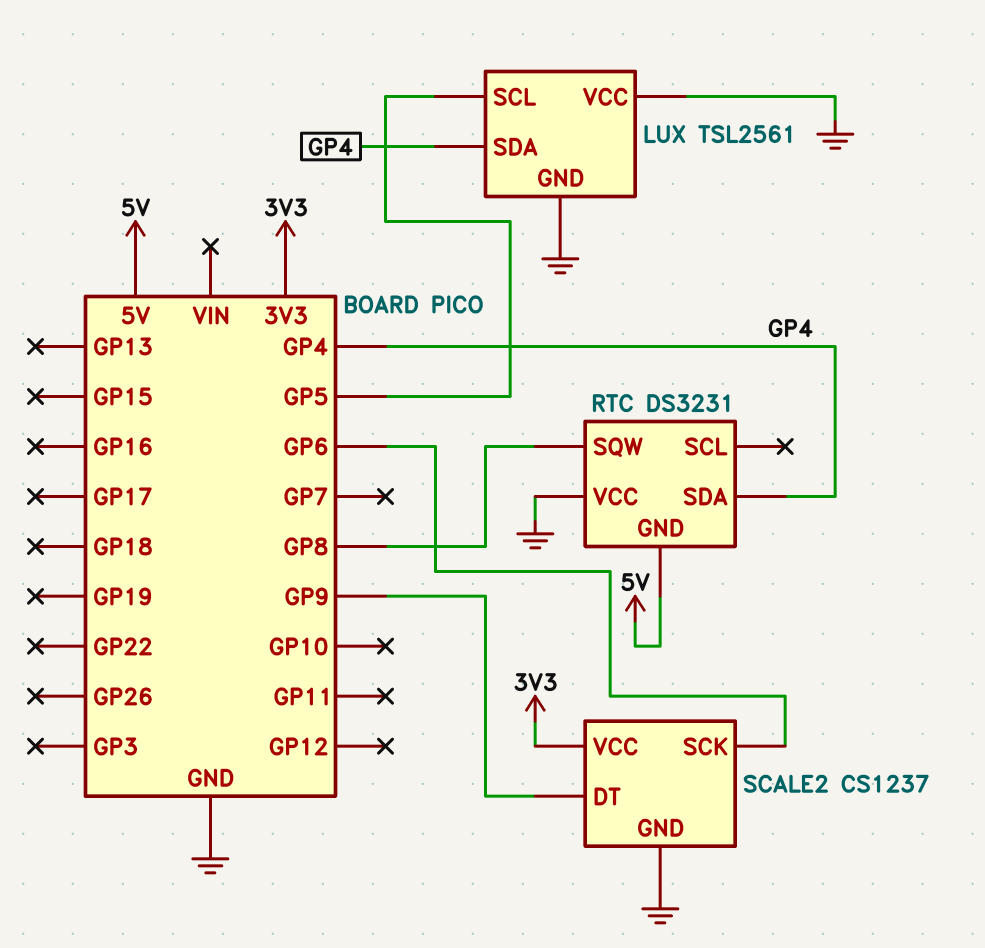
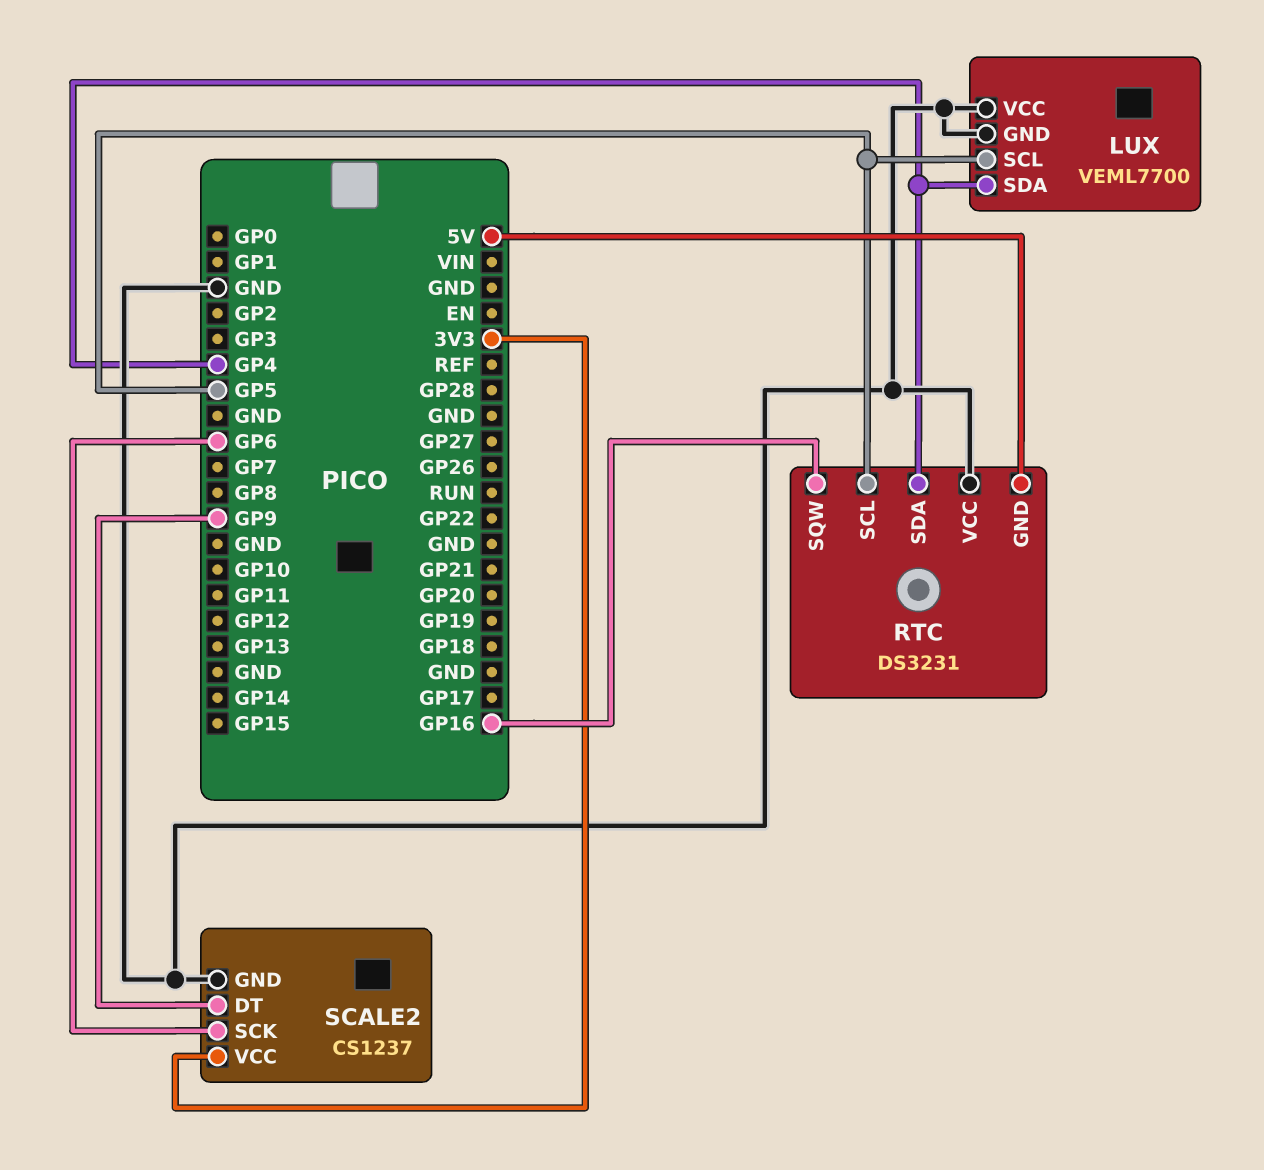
LUX: TSL2561 -> VEML7700
RTC pin SCL: none -> GP5
RTC pin SQW: GP8 -> GP16

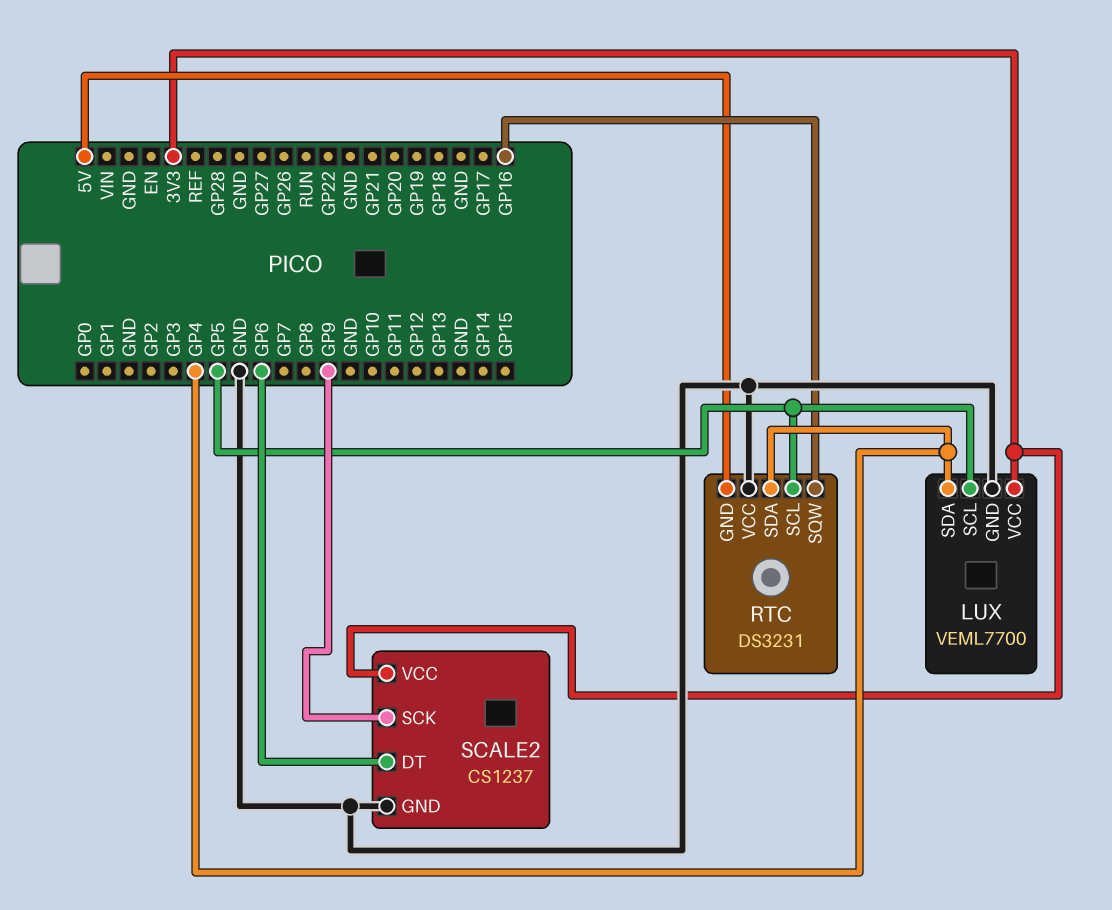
LUX pin VCC: GND -> 3V3
SCALE2 pin DT: GP9 -> GP6
SCALE2 pin SCK: GP6 -> GP9

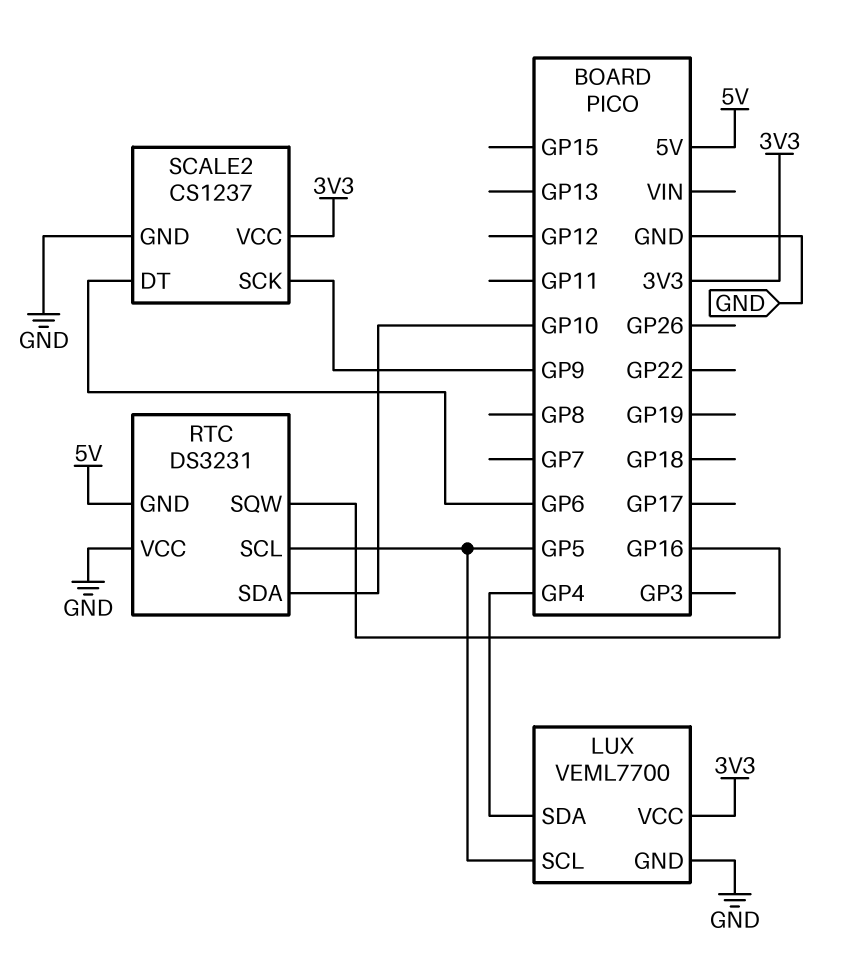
RTC pin SDA: GP4 -> GP10

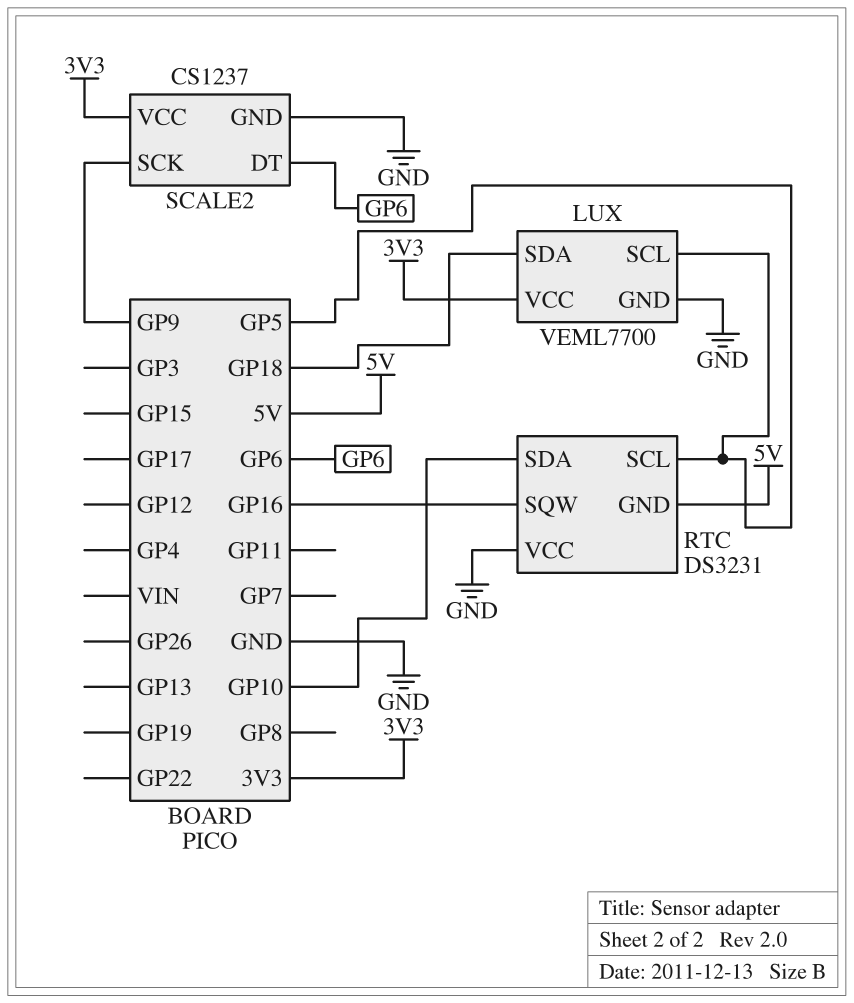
LUX pin SDA: GP4 -> GP18

